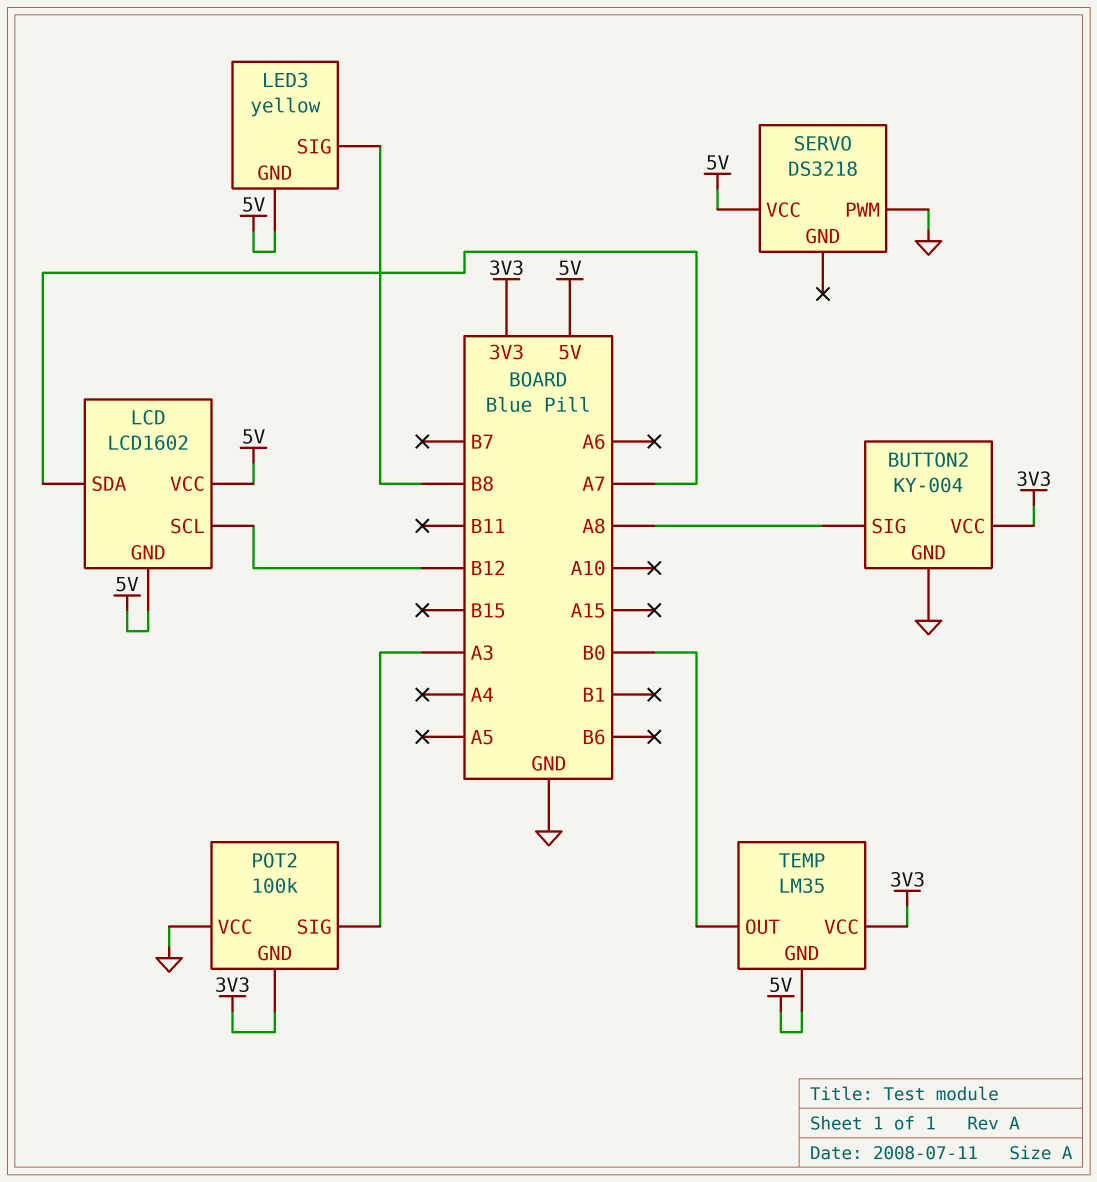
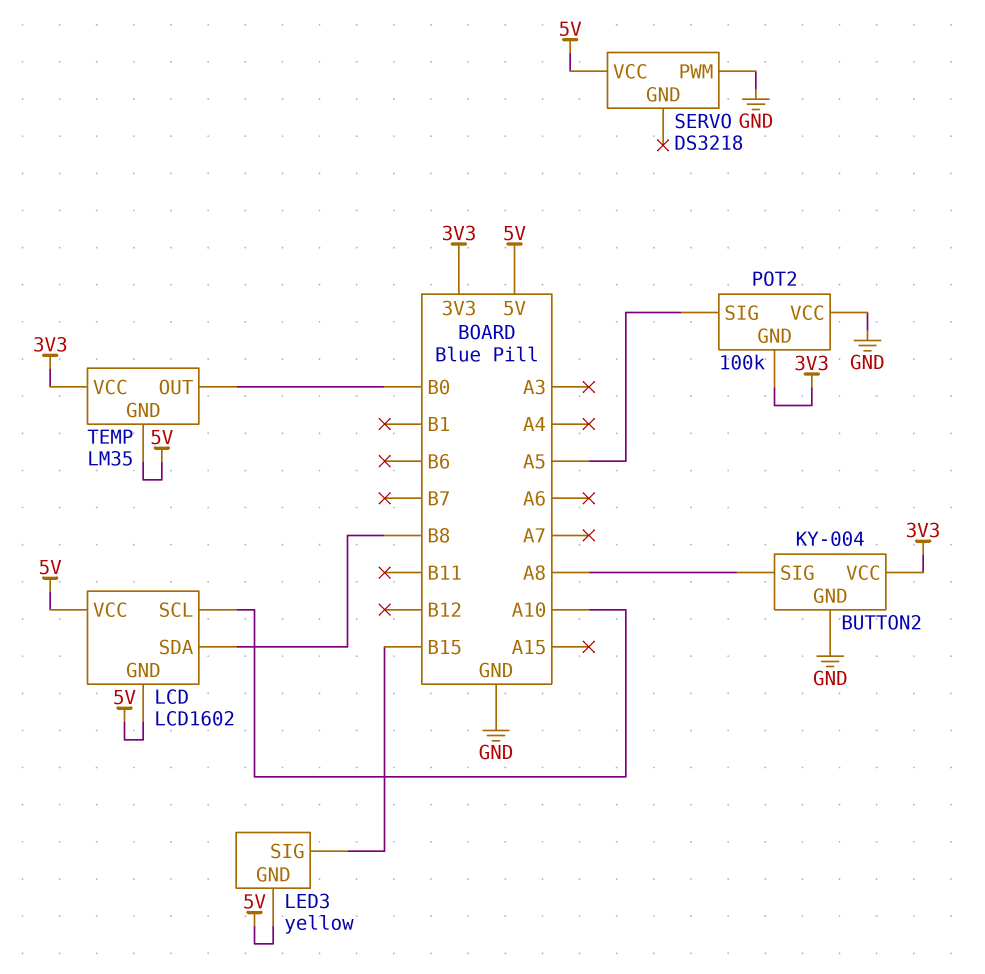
LCD pin SCL: B12 -> A10
LCD pin SDA: A7 -> B8
LED3 pin SIG: B8 -> B15
POT2 pin SIG: A3 -> A5

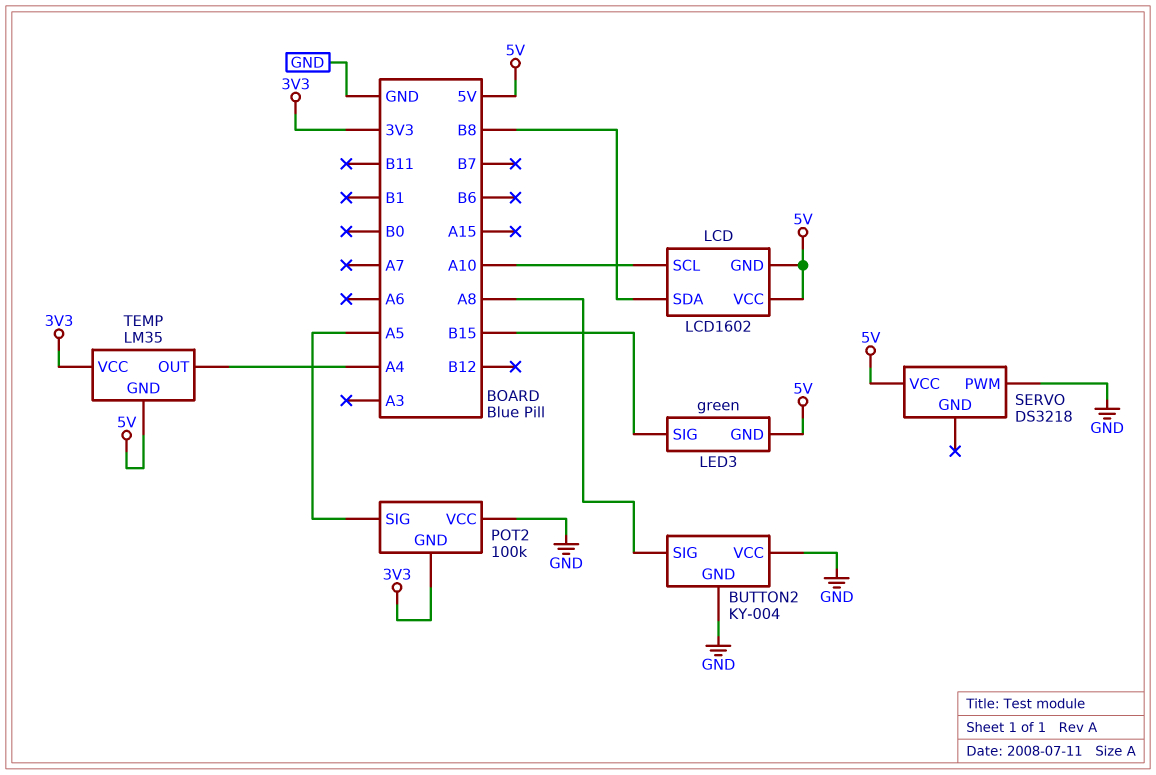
BUTTON2 pin VCC: 3V3 -> GND
LED3: yellow -> green
TEMP pin OUT: B0 -> A4

